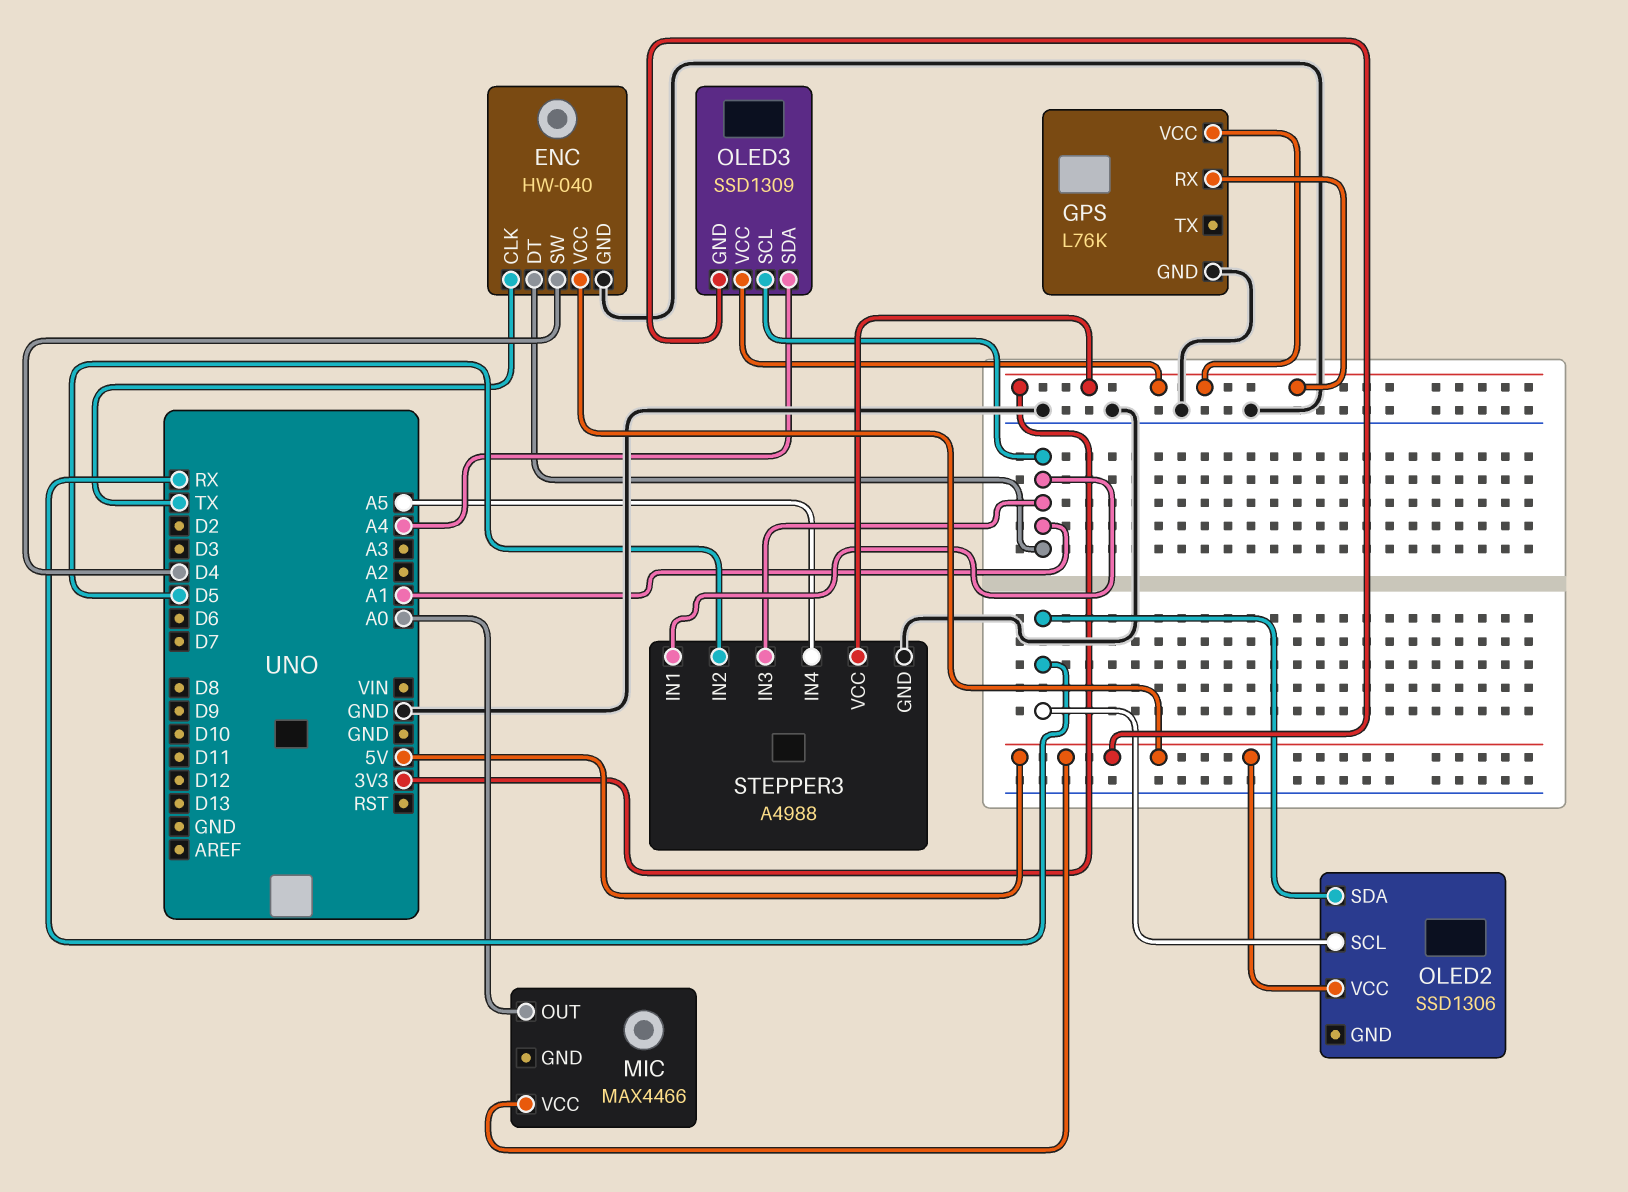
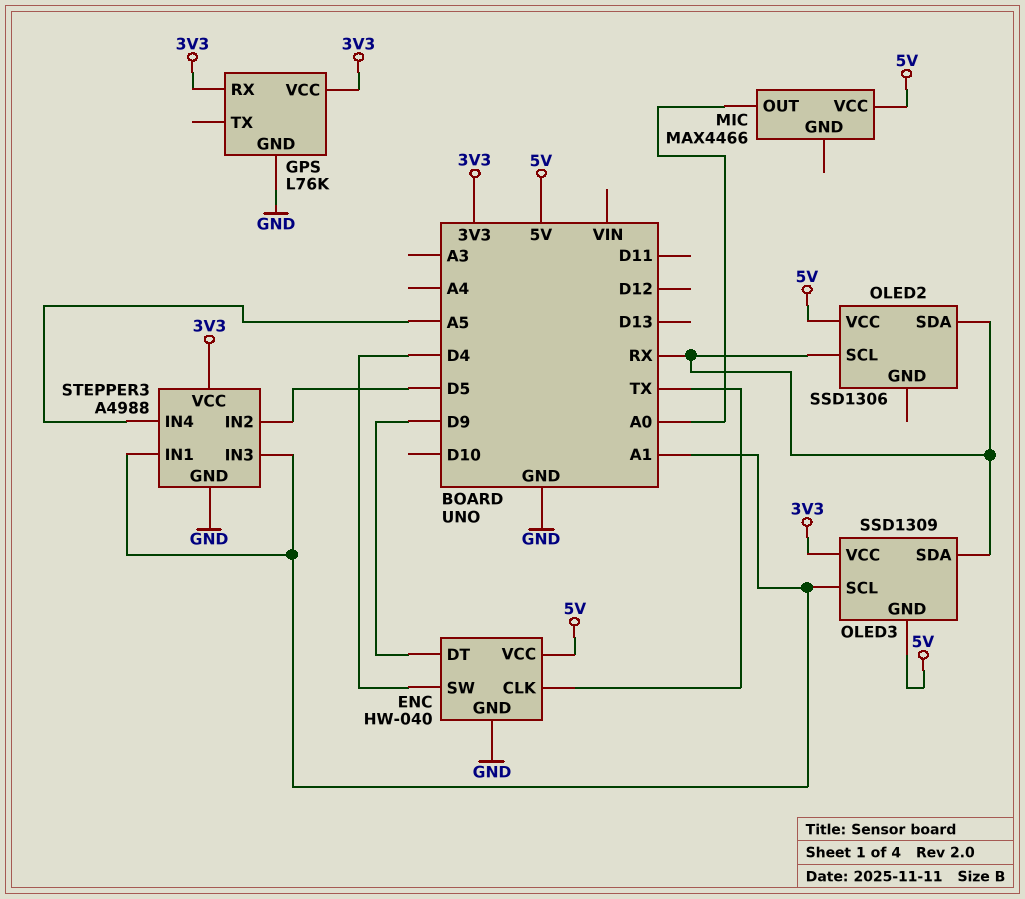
ENC pin DT: A1 -> D9
OLED3 pin SDA: A4 -> RX

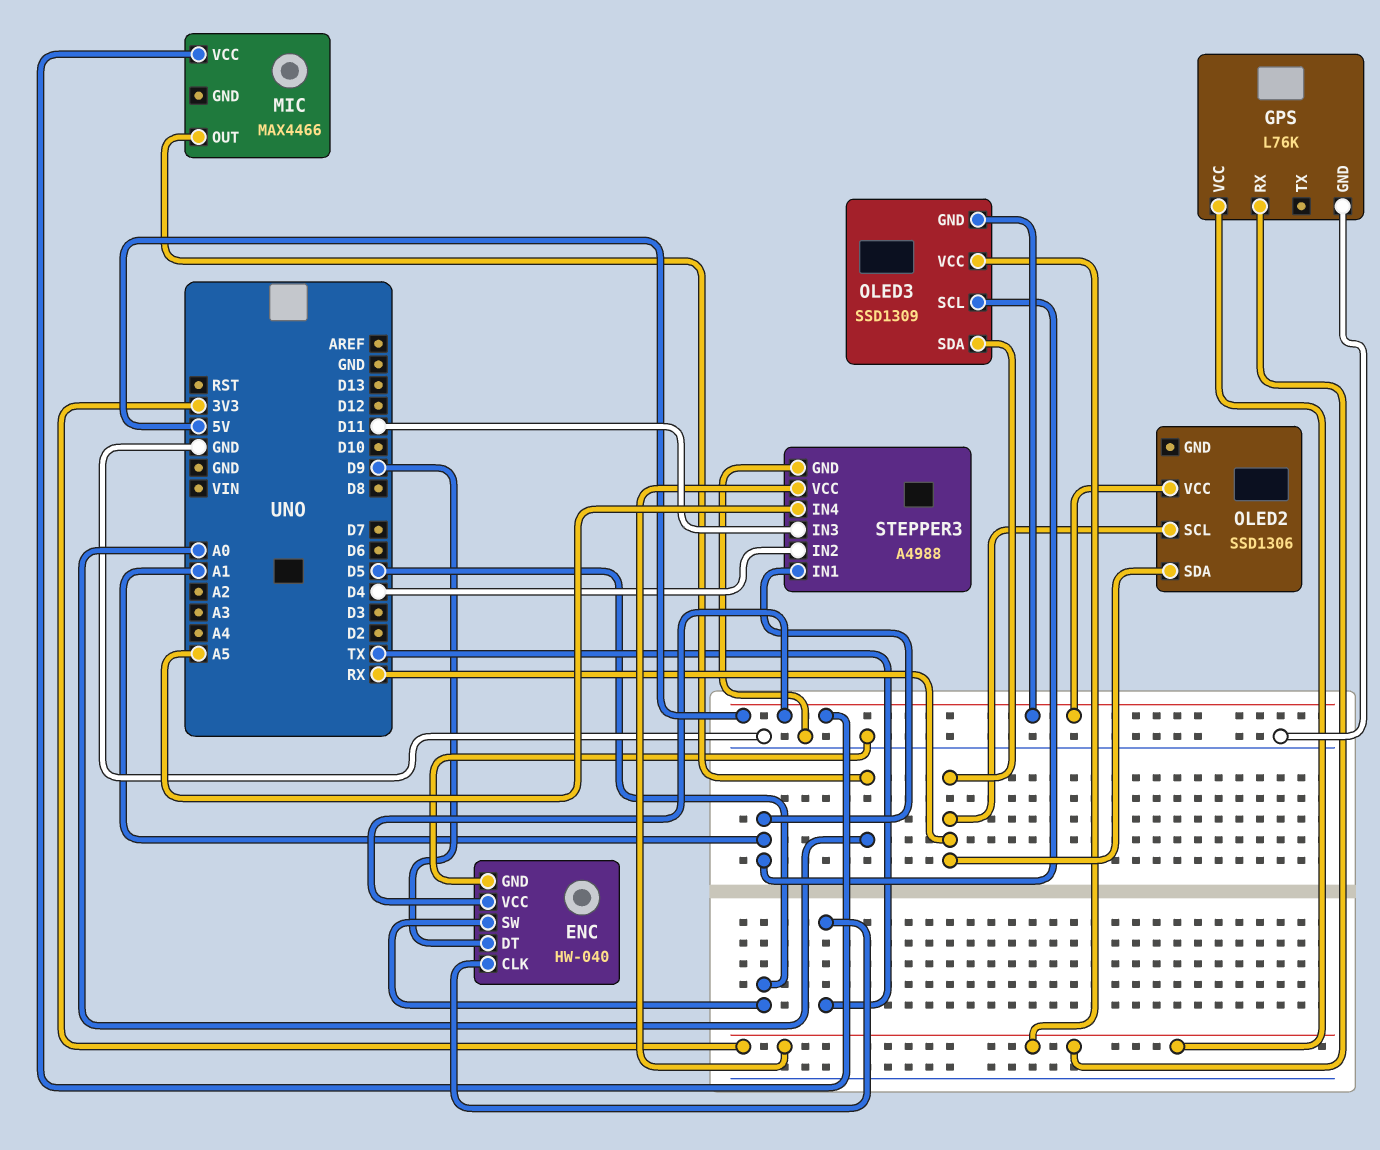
ENC pin SW: D4 -> D5
STEPPER3 pin IN2: D5 -> D4
STEPPER3 pin IN3: A1 -> D11

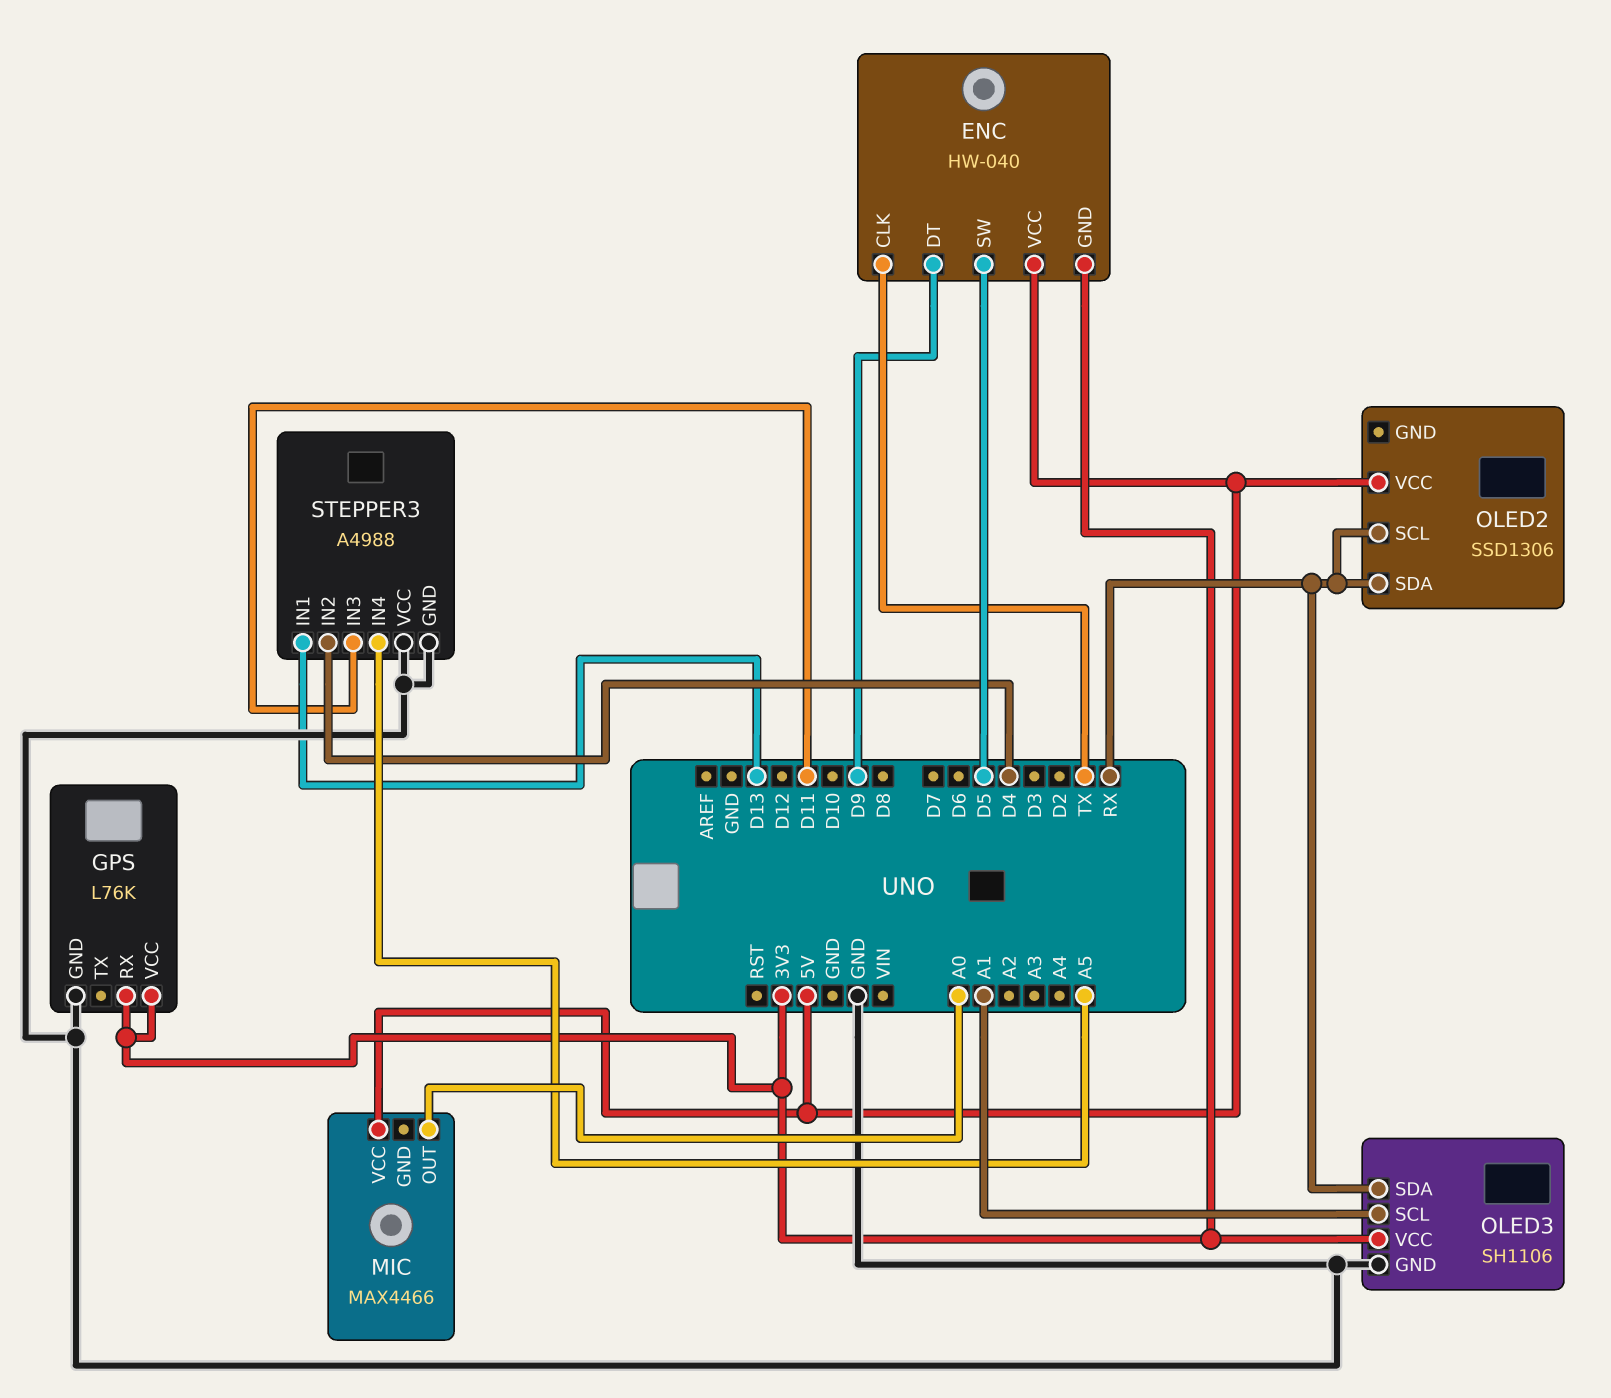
ENC pin GND: GND -> 3V3
OLED3: SSD1309 -> SH1106
OLED3 pin GND: 5V -> GND
STEPPER3 pin IN1: A1 -> D13
STEPPER3 pin VCC: 3V3 -> GND

